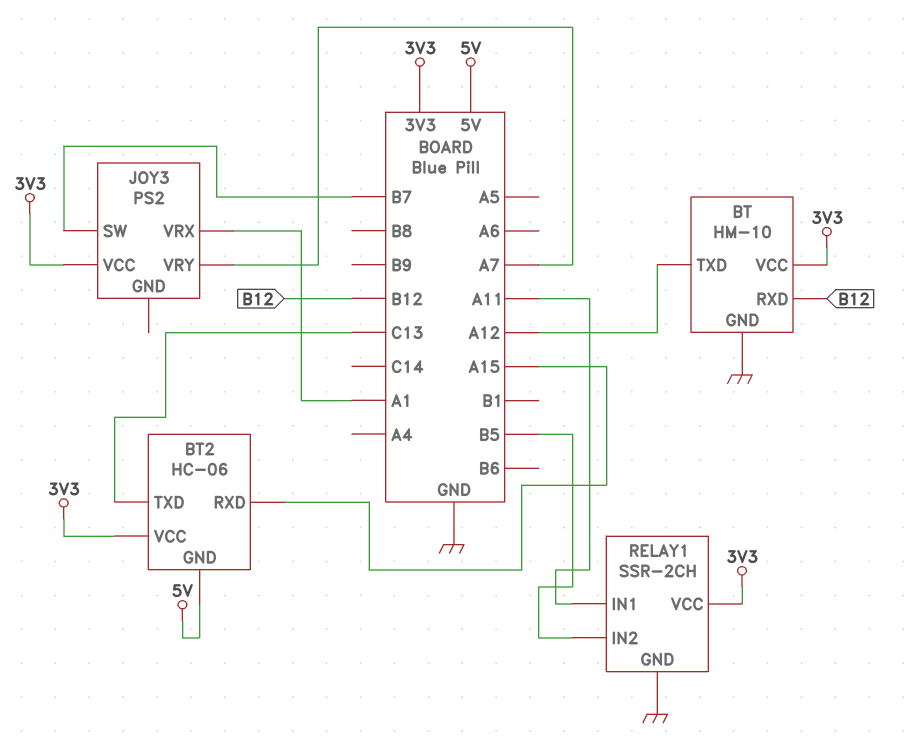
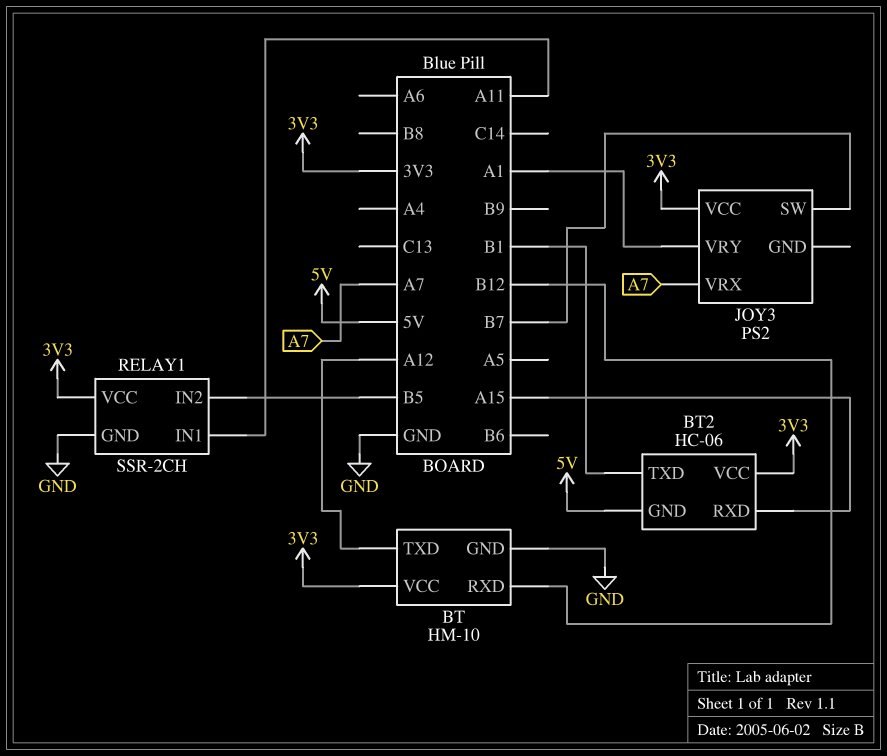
BT2 pin TXD: C13 -> B1
JOY3 pin VRX: A1 -> A7
JOY3 pin VRY: A7 -> A1

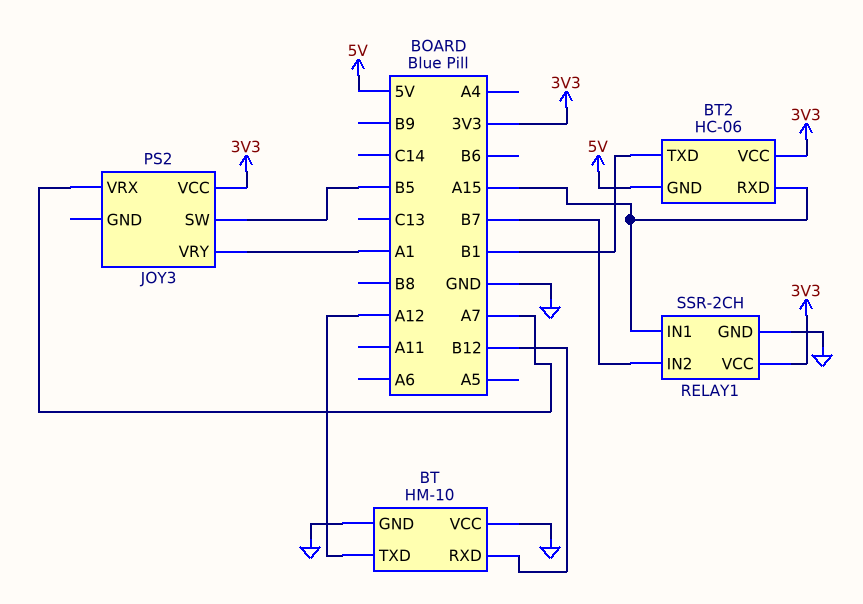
BT pin VCC: 3V3 -> GND
JOY3 pin SW: B7 -> B5
RELAY1 pin IN1: A11 -> A15
RELAY1 pin IN2: B5 -> B7

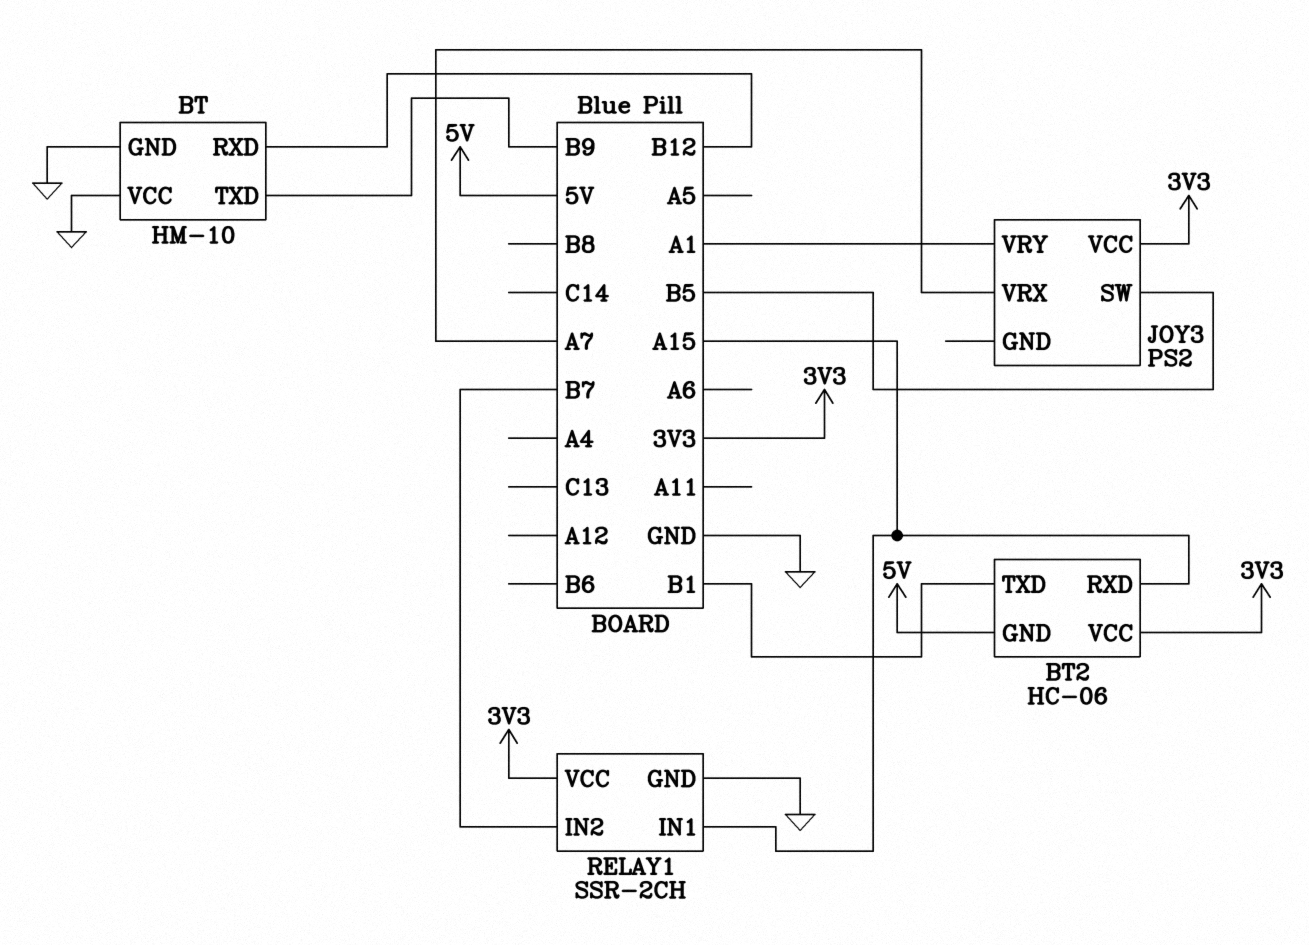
BT pin TXD: A12 -> B9

